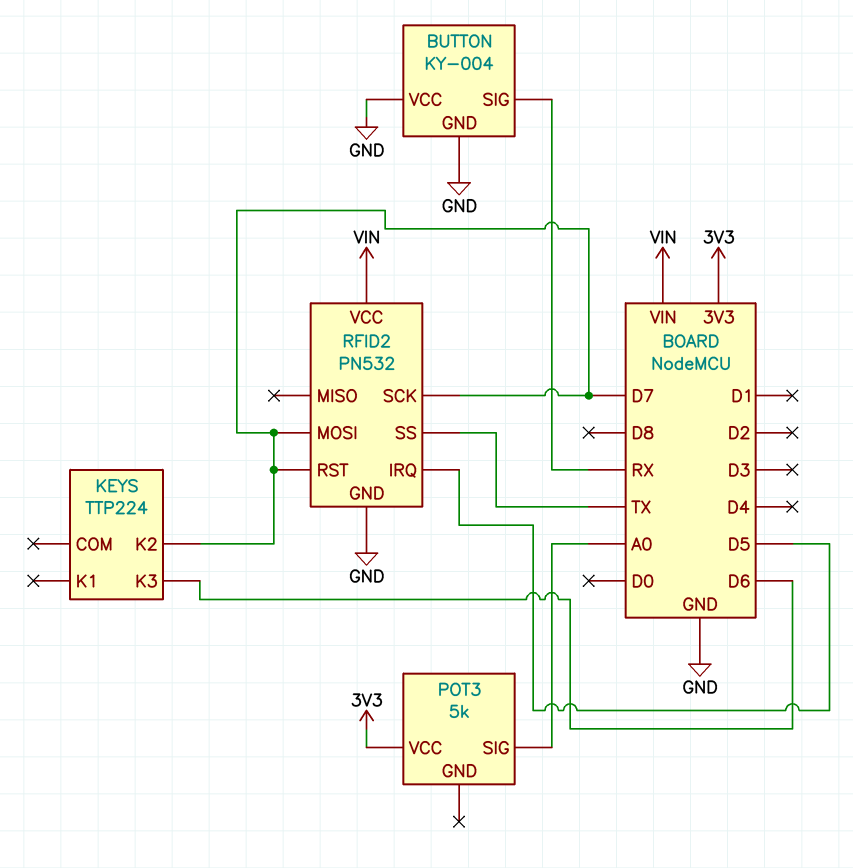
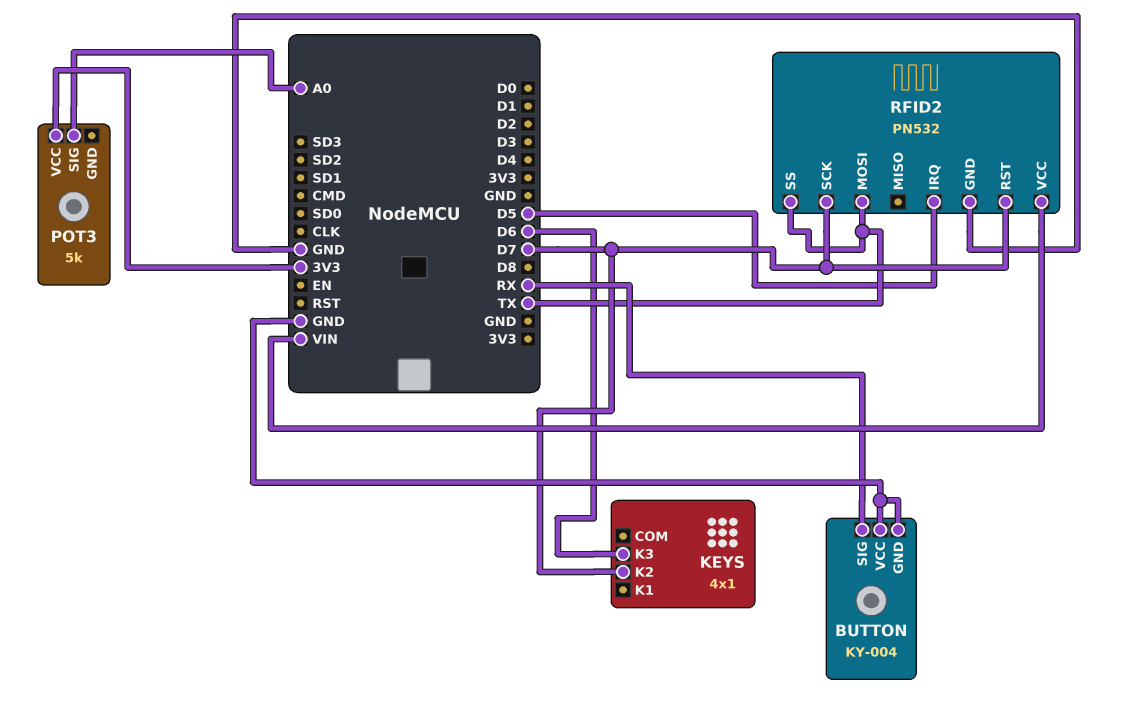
KEYS: TTP224 -> 4x1
RFID2 pin MOSI: D7 -> TX

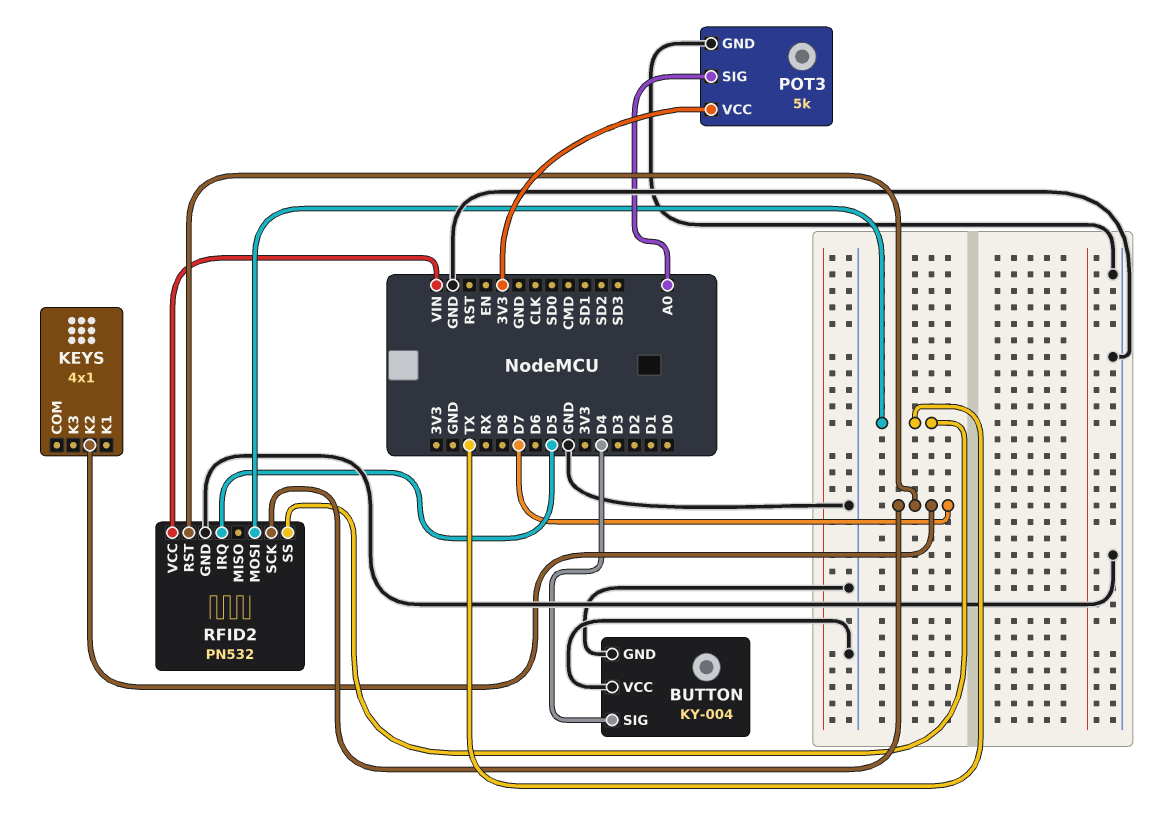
BUTTON pin SIG: RX -> D4
KEYS pin K3: D6 -> none
POT3 pin GND: none -> GND

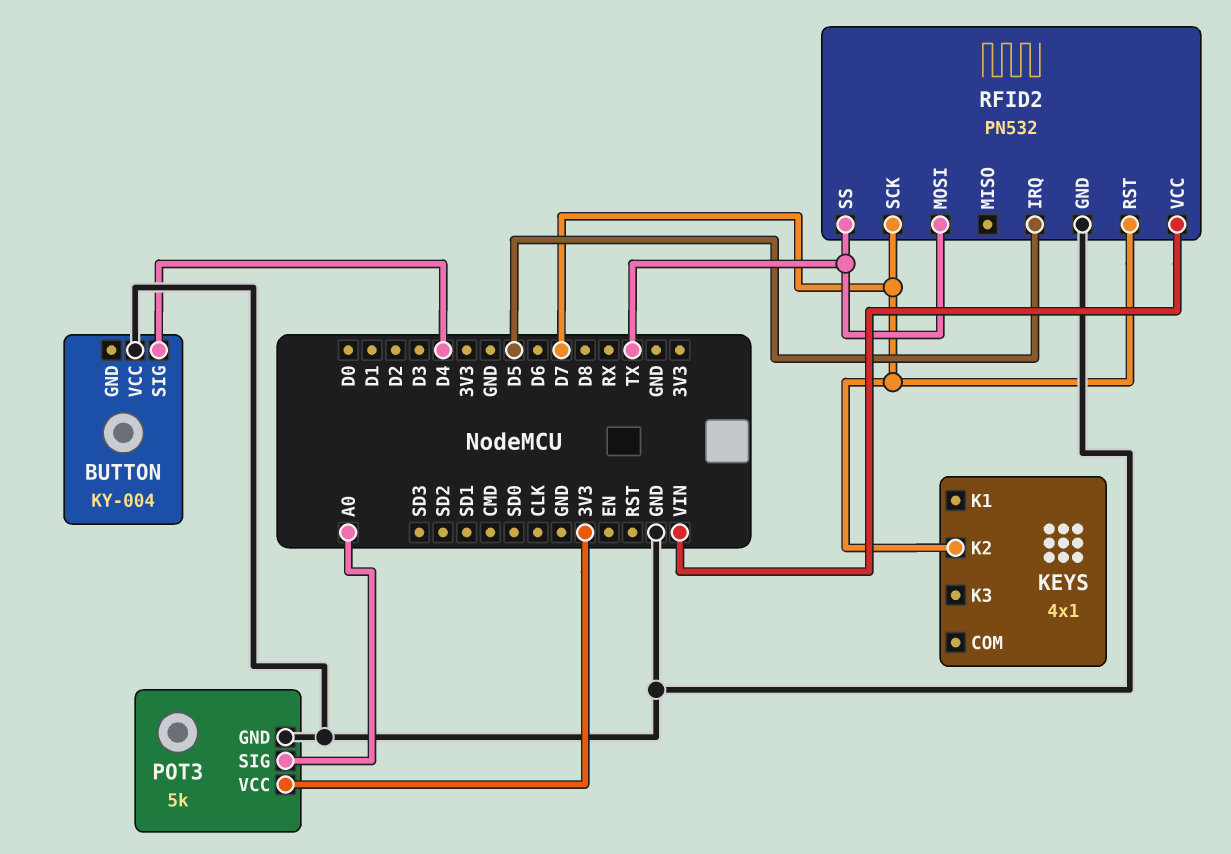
BUTTON pin GND: GND -> none

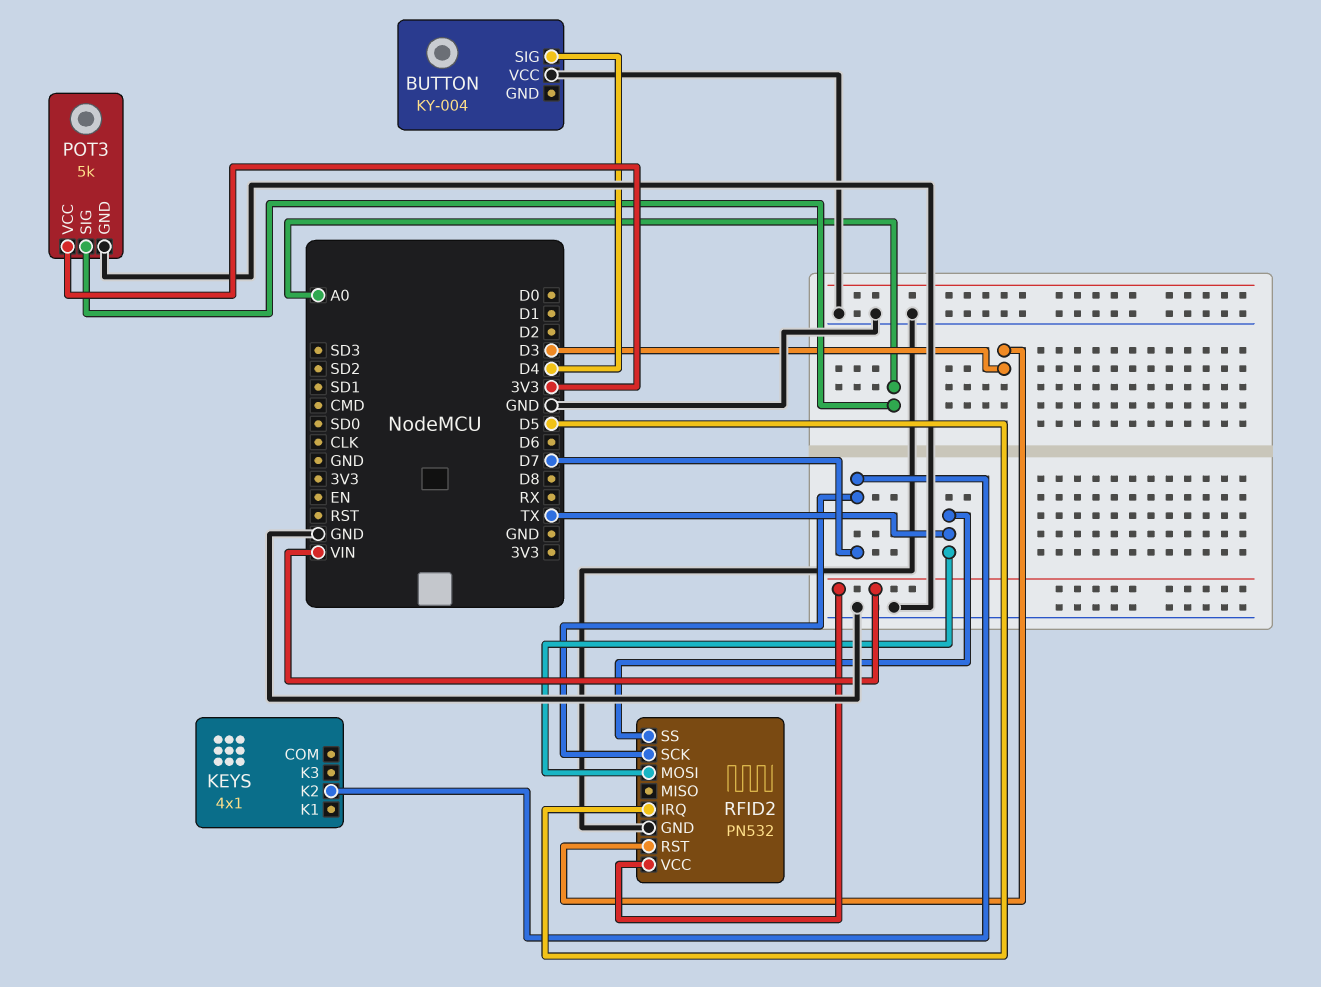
RFID2 pin RST: D7 -> D3

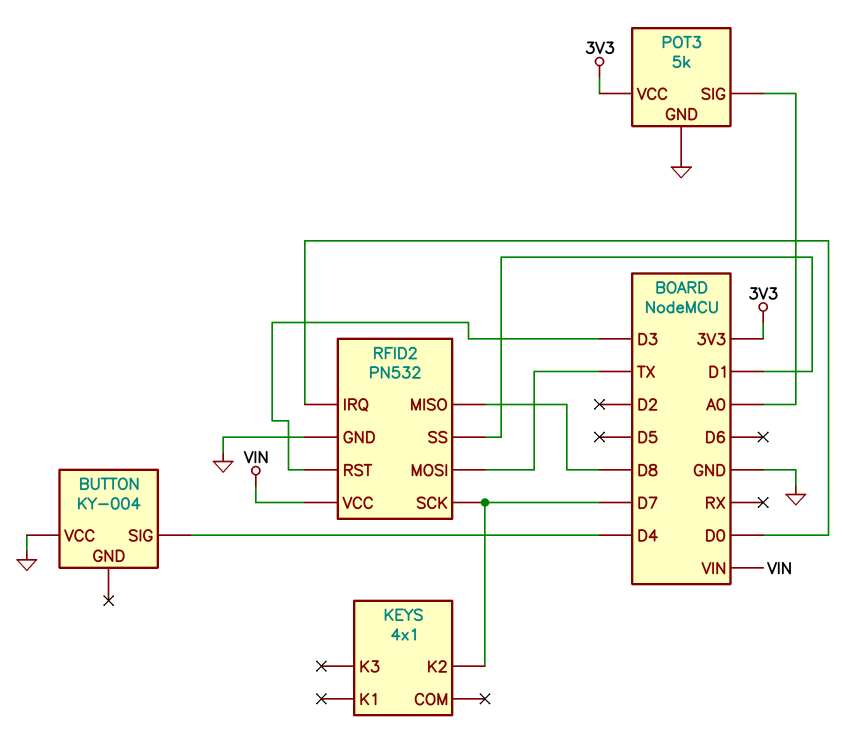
RFID2 pin IRQ: D5 -> D0
RFID2 pin MISO: none -> D8
RFID2 pin SS: TX -> D1

